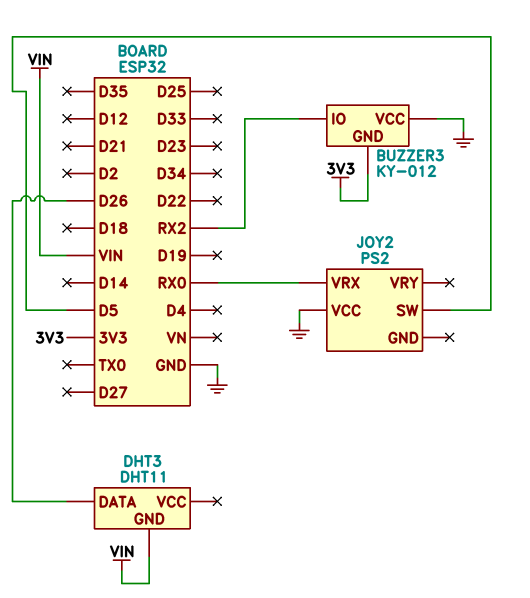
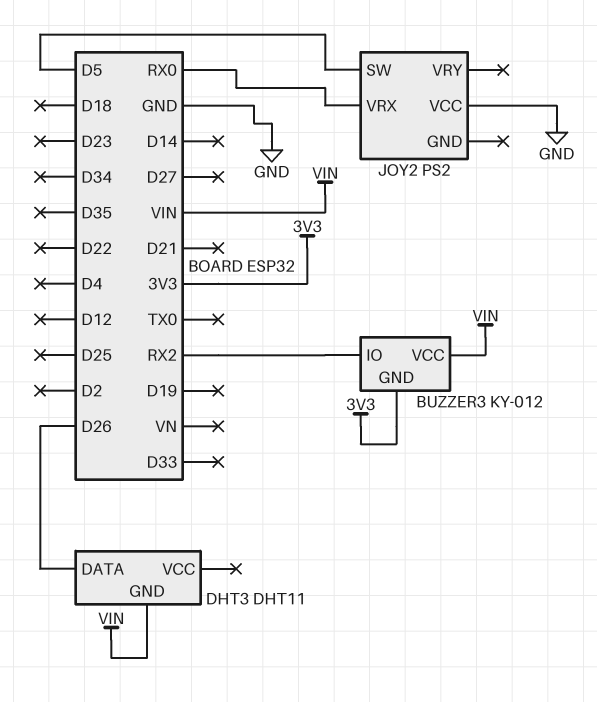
BUZZER3 pin VCC: GND -> VIN

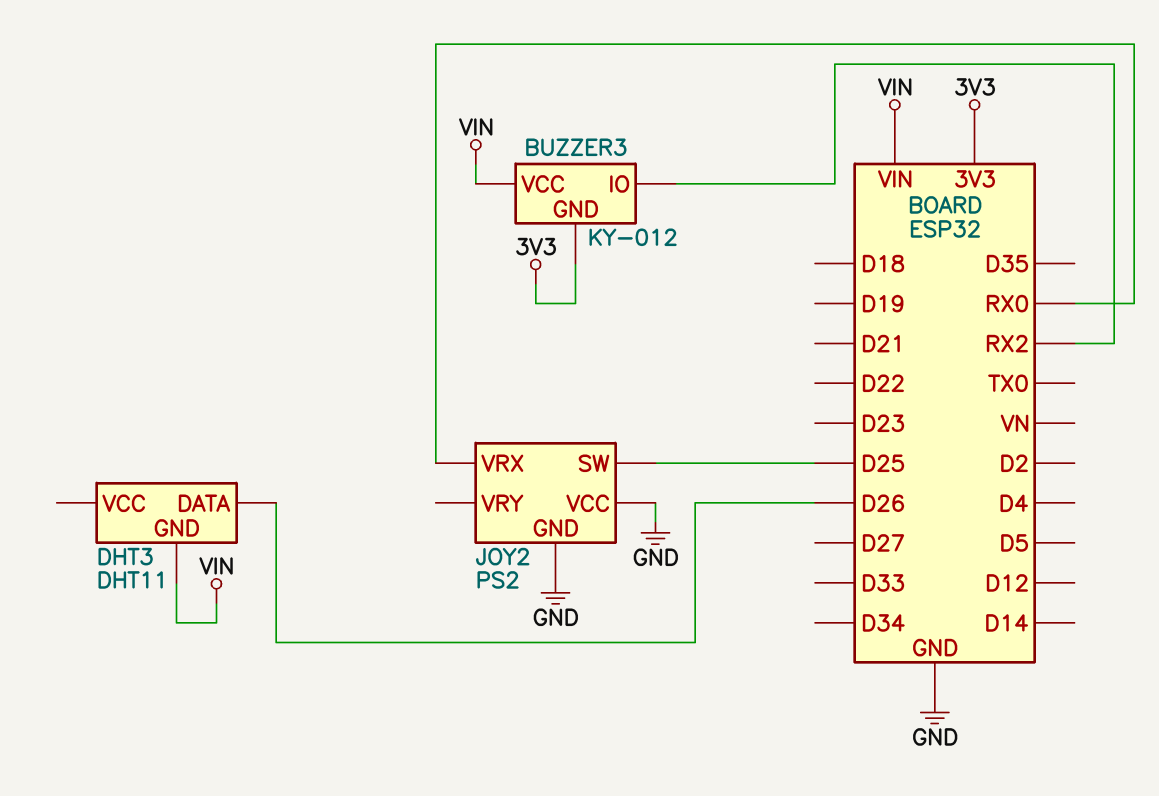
JOY2 pin GND: none -> GND
JOY2 pin SW: D5 -> D25

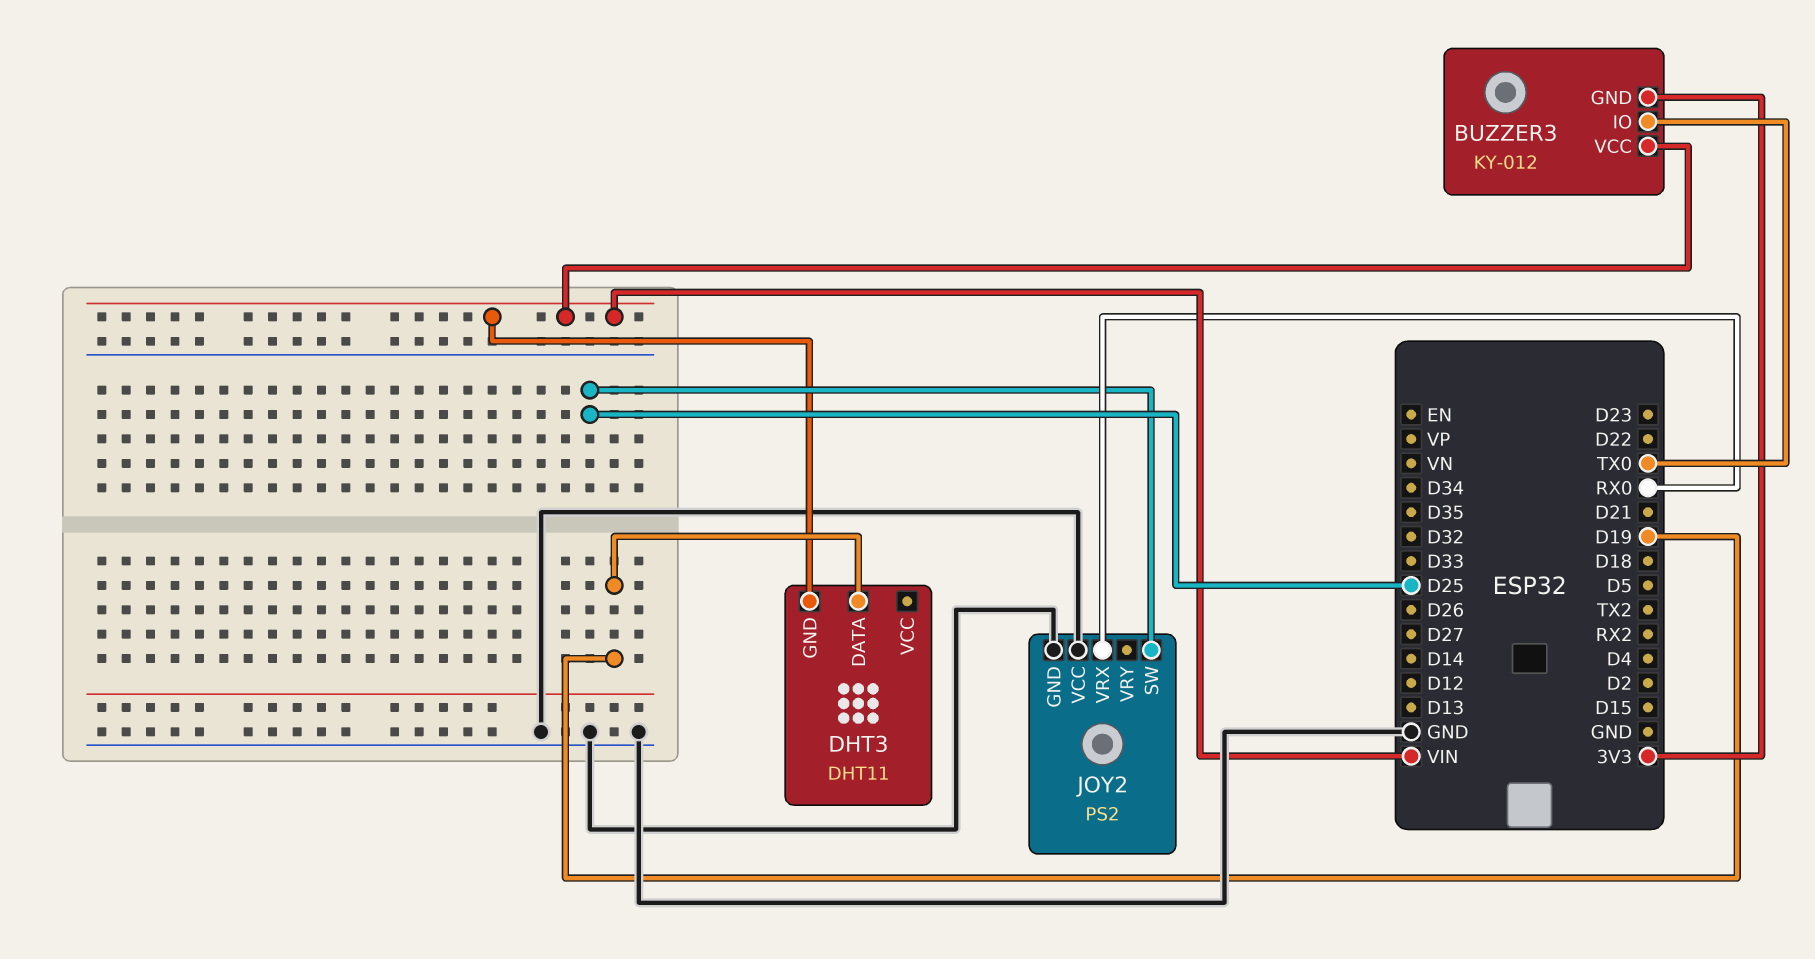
BUZZER3 pin IO: RX2 -> TX0
DHT3 pin DATA: D26 -> D19

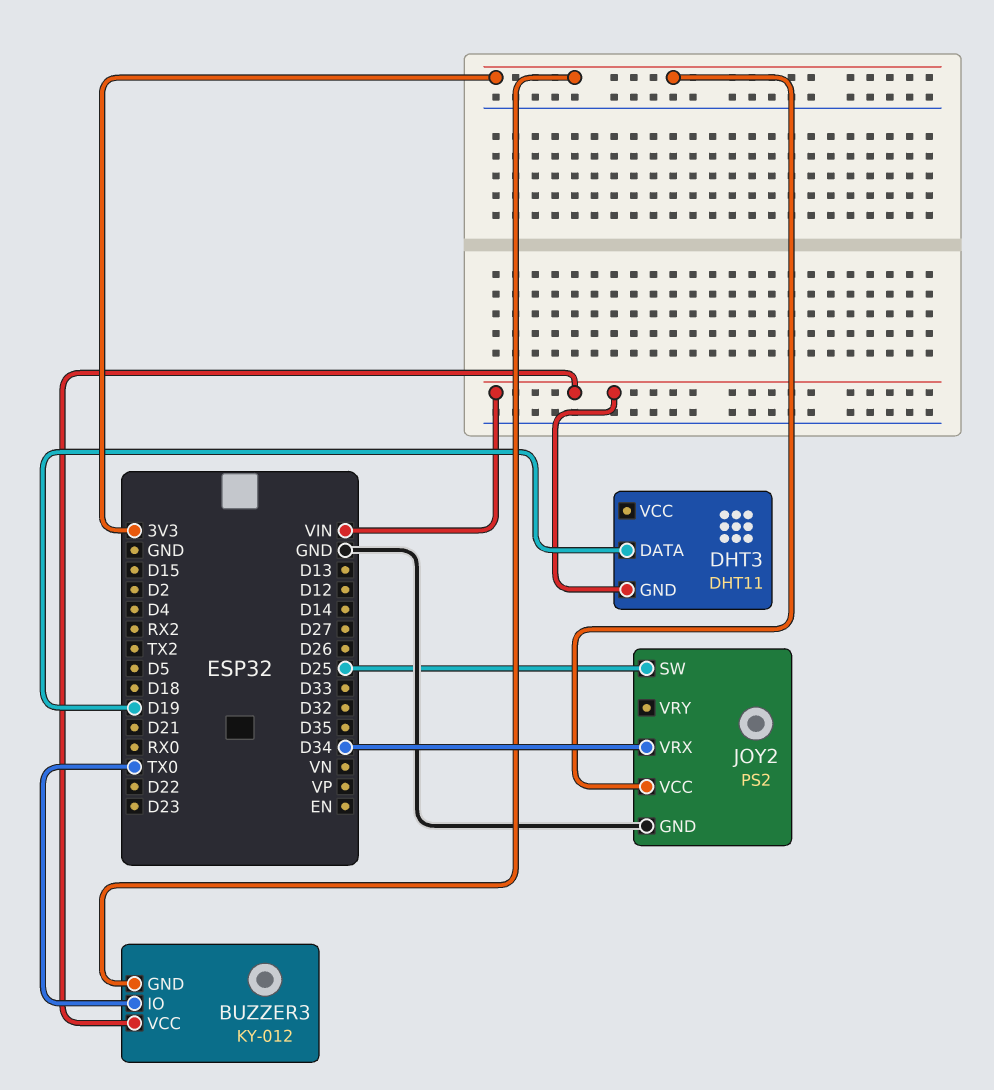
JOY2 pin VCC: GND -> 3V3
JOY2 pin VRX: RX0 -> D34

